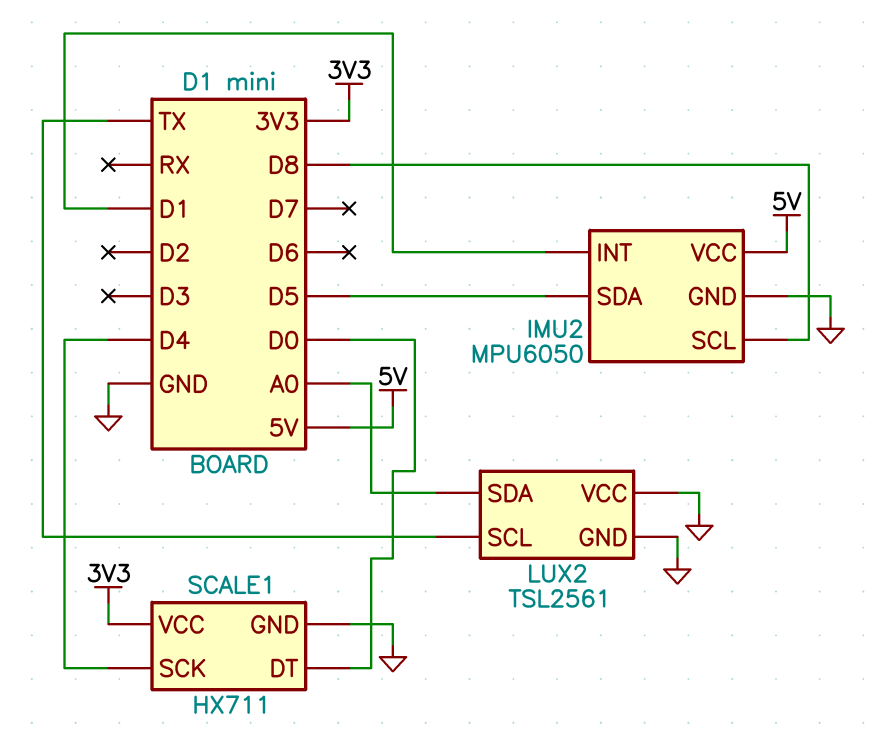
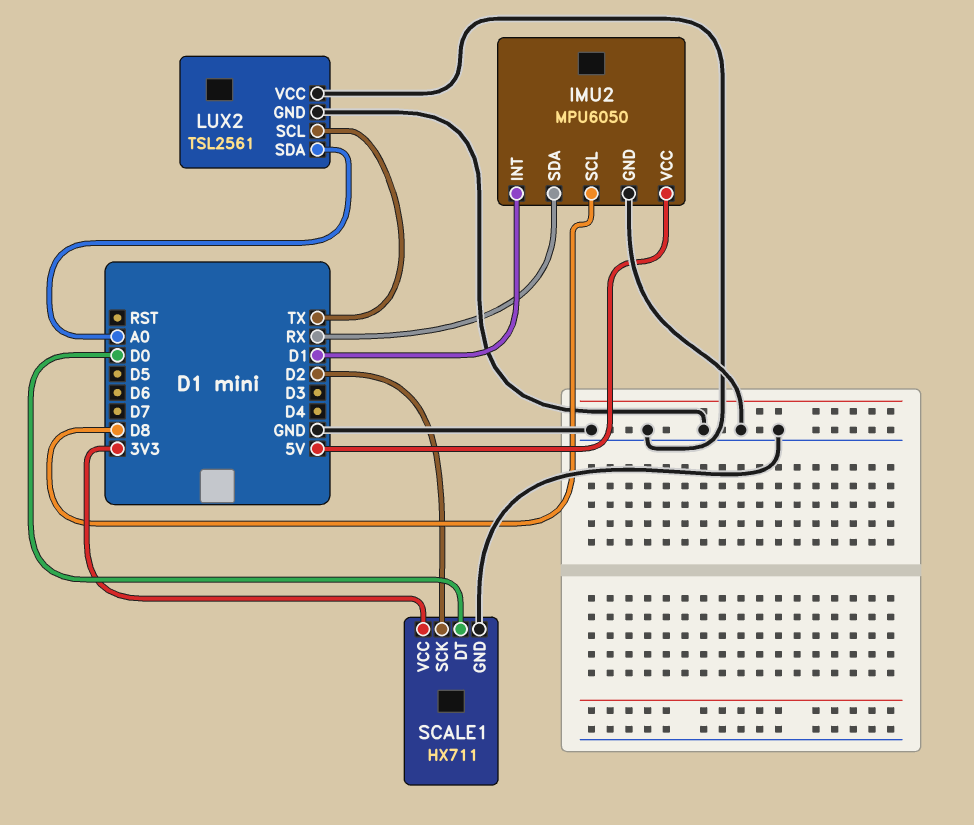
IMU2 pin SDA: D5 -> RX
SCALE1 pin SCK: D4 -> D2

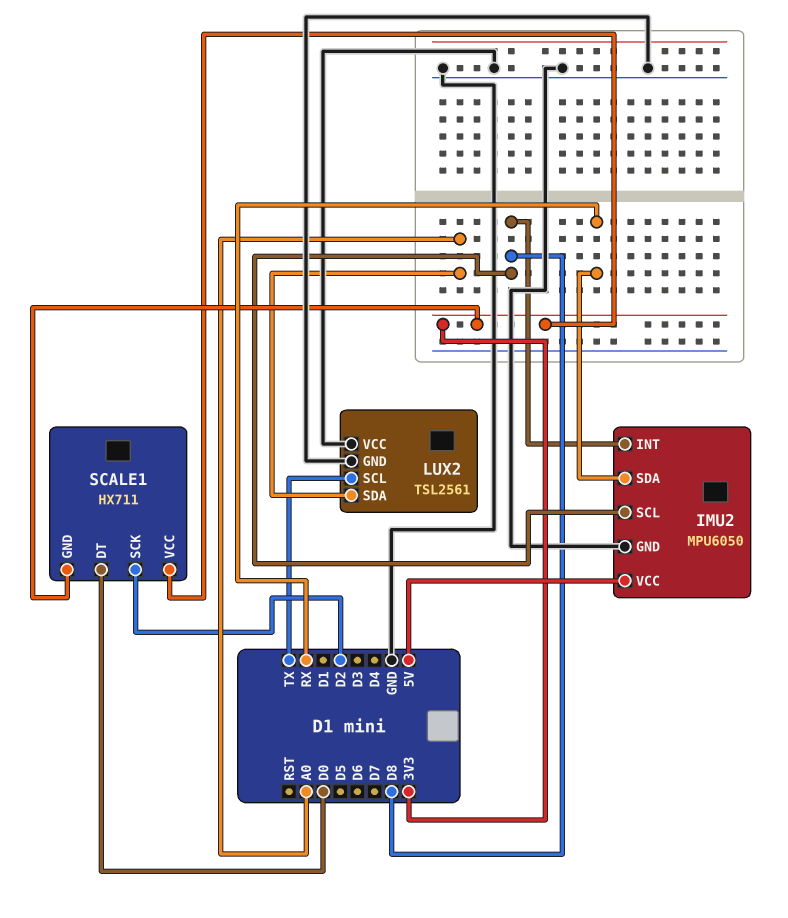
IMU2 pin INT: D1 -> D8
SCALE1 pin GND: GND -> 3V3

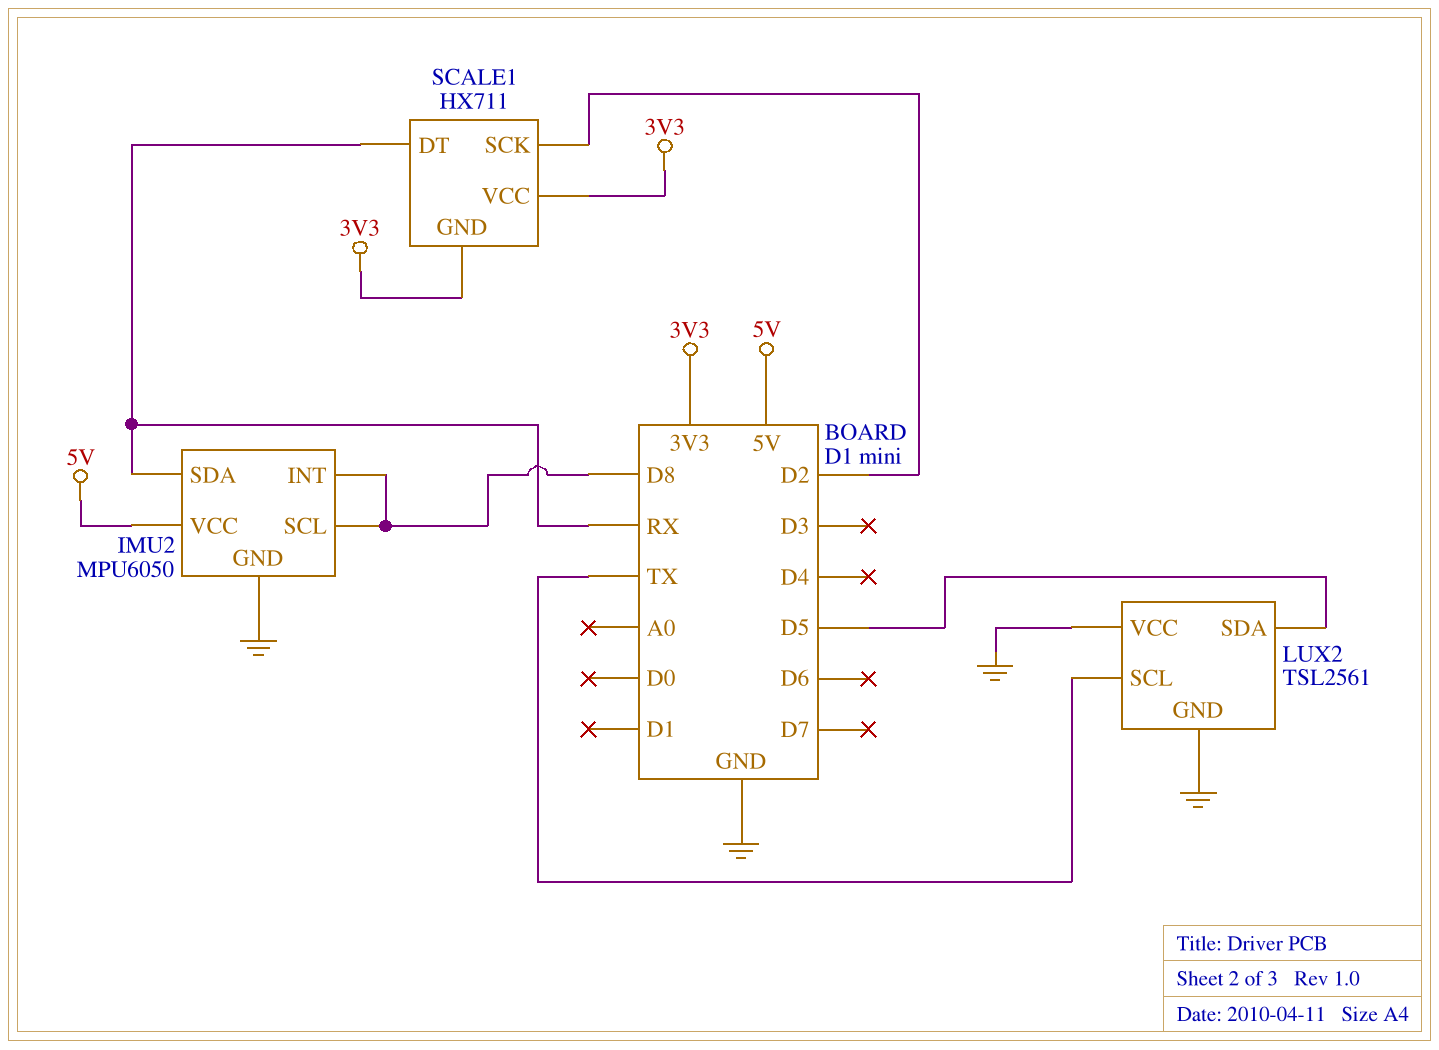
LUX2 pin SDA: A0 -> D5
SCALE1 pin DT: D0 -> RX

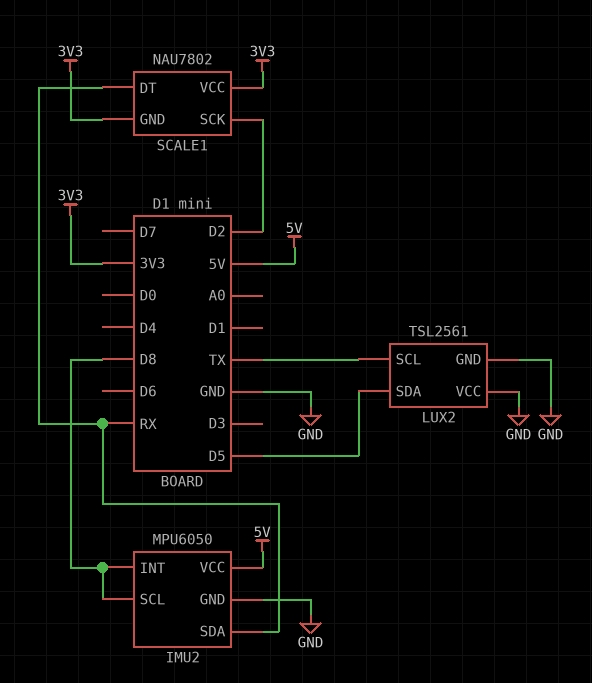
SCALE1: HX711 -> NAU7802

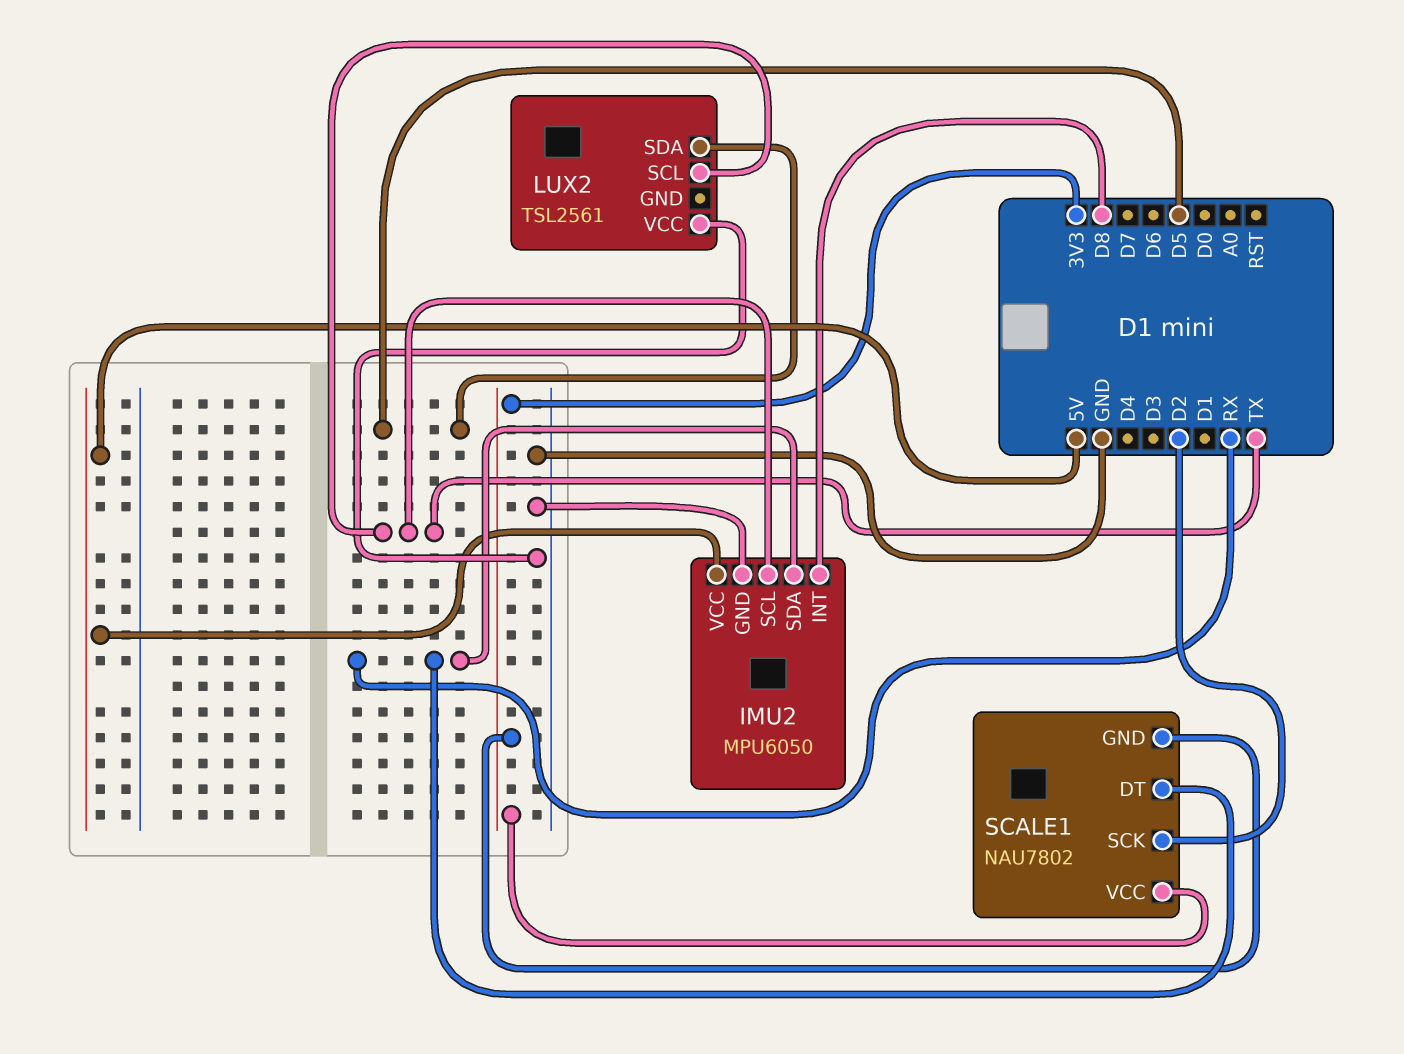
IMU2 pin SCL: D8 -> TX
LUX2 pin GND: GND -> none

